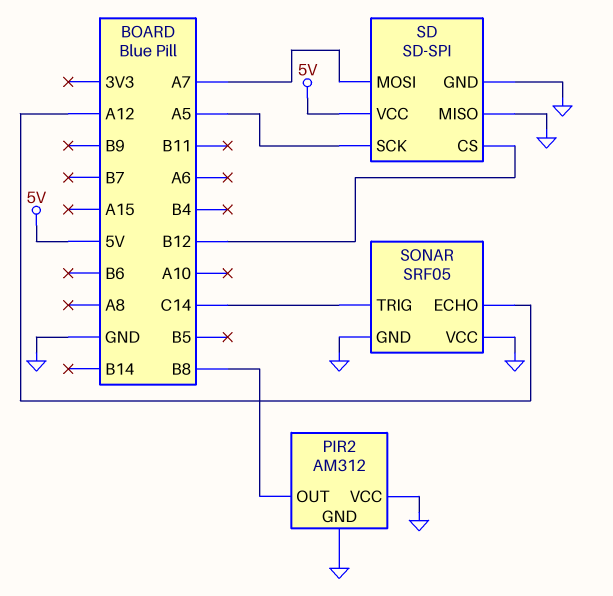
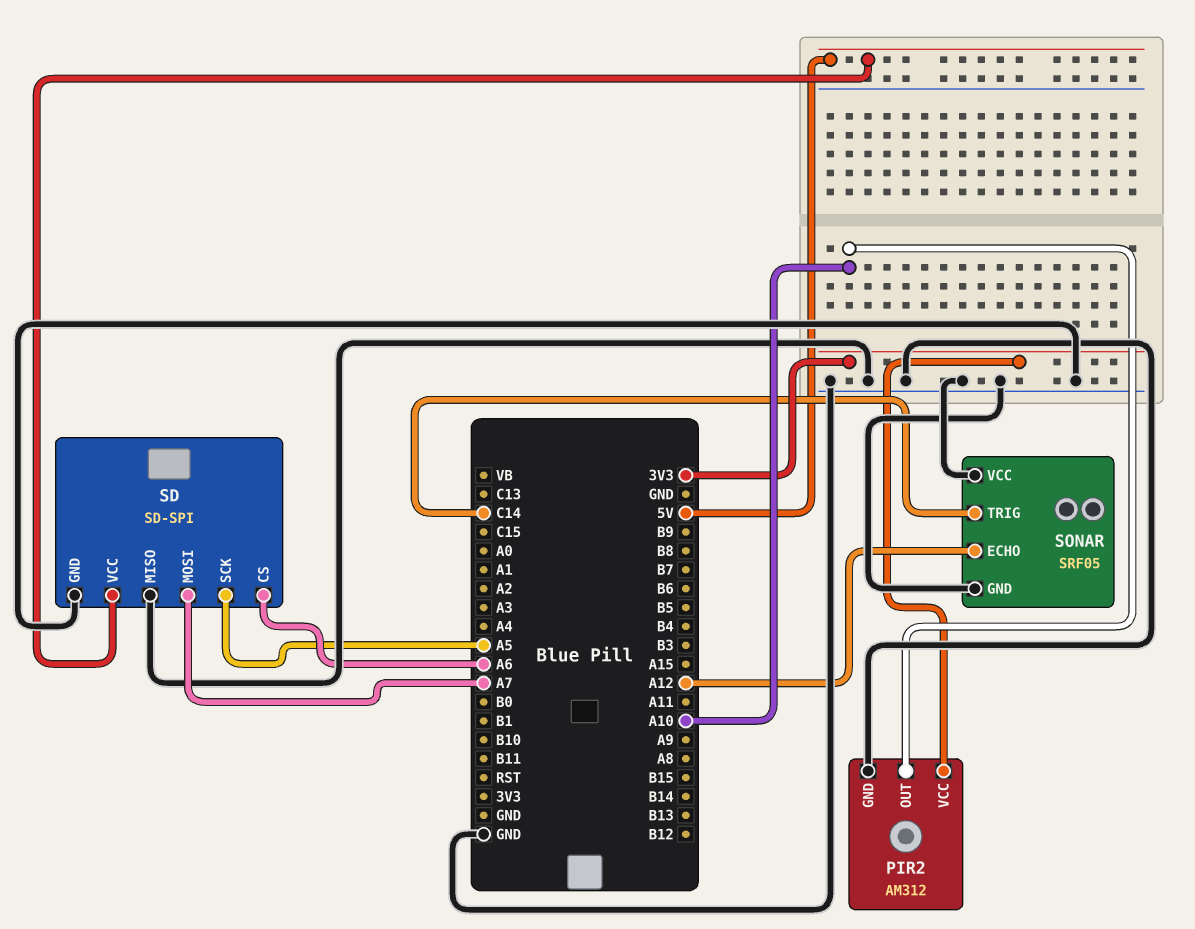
PIR2 pin OUT: B8 -> A10
PIR2 pin VCC: GND -> 3V3
SD pin CS: B12 -> A6

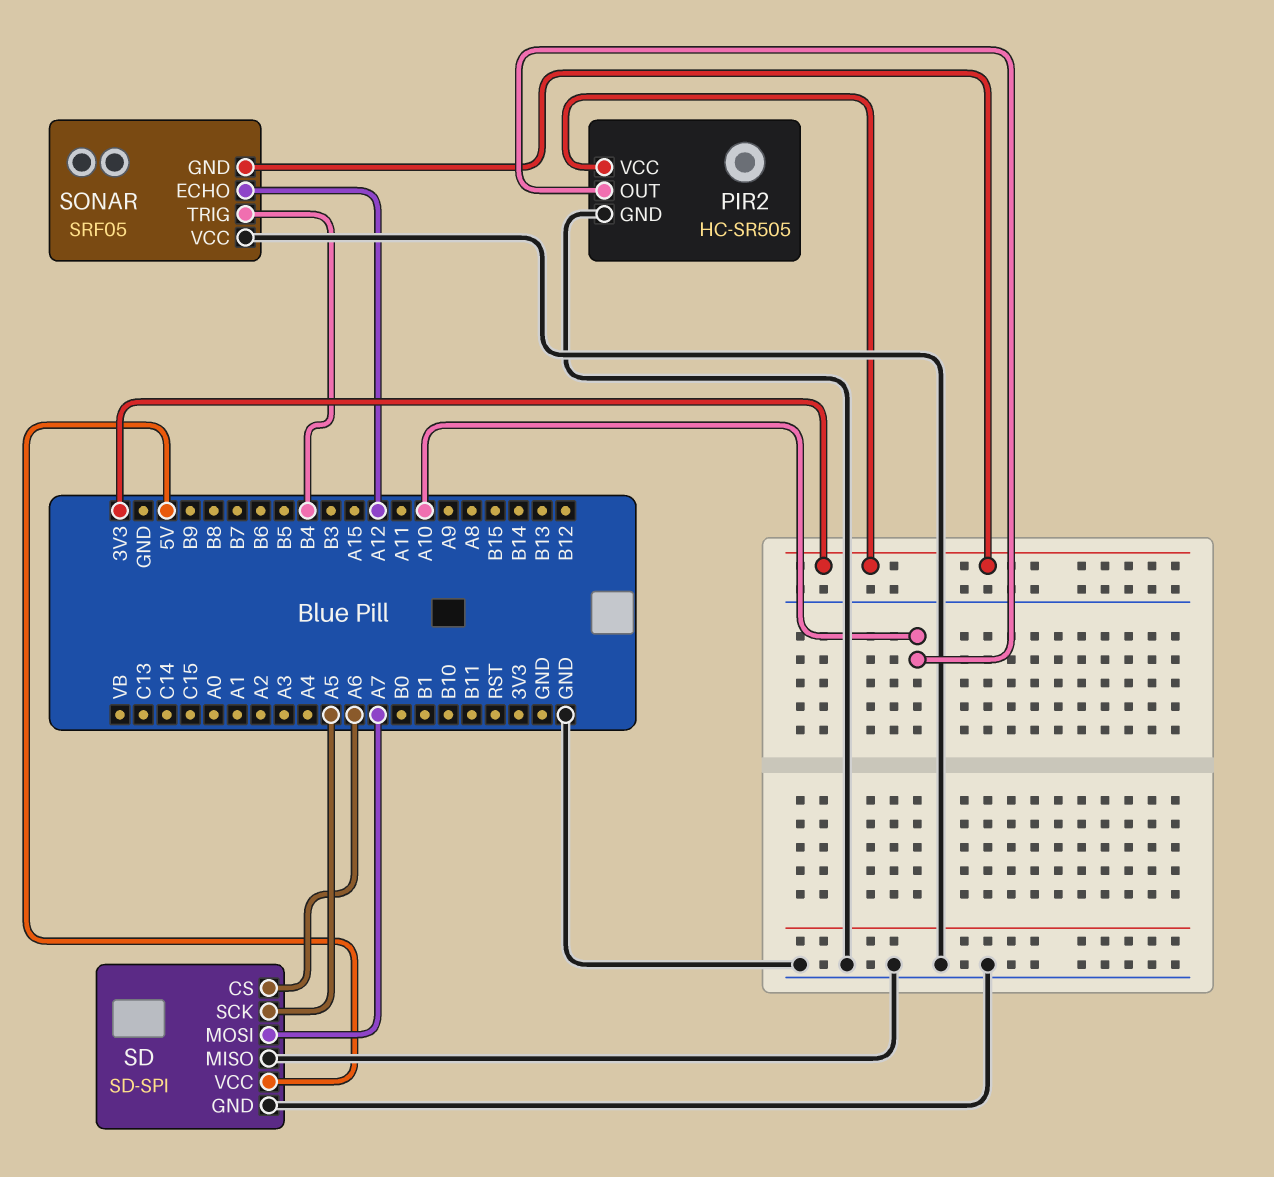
PIR2: AM312 -> HC-SR505
SONAR pin GND: GND -> 3V3
SONAR pin TRIG: C14 -> B4

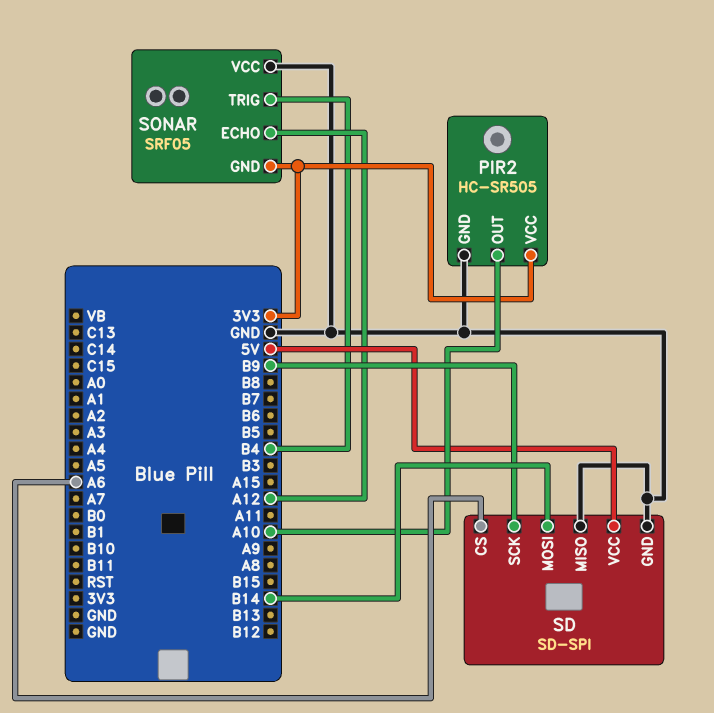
SD pin MOSI: A7 -> B14
SD pin SCK: A5 -> B9

